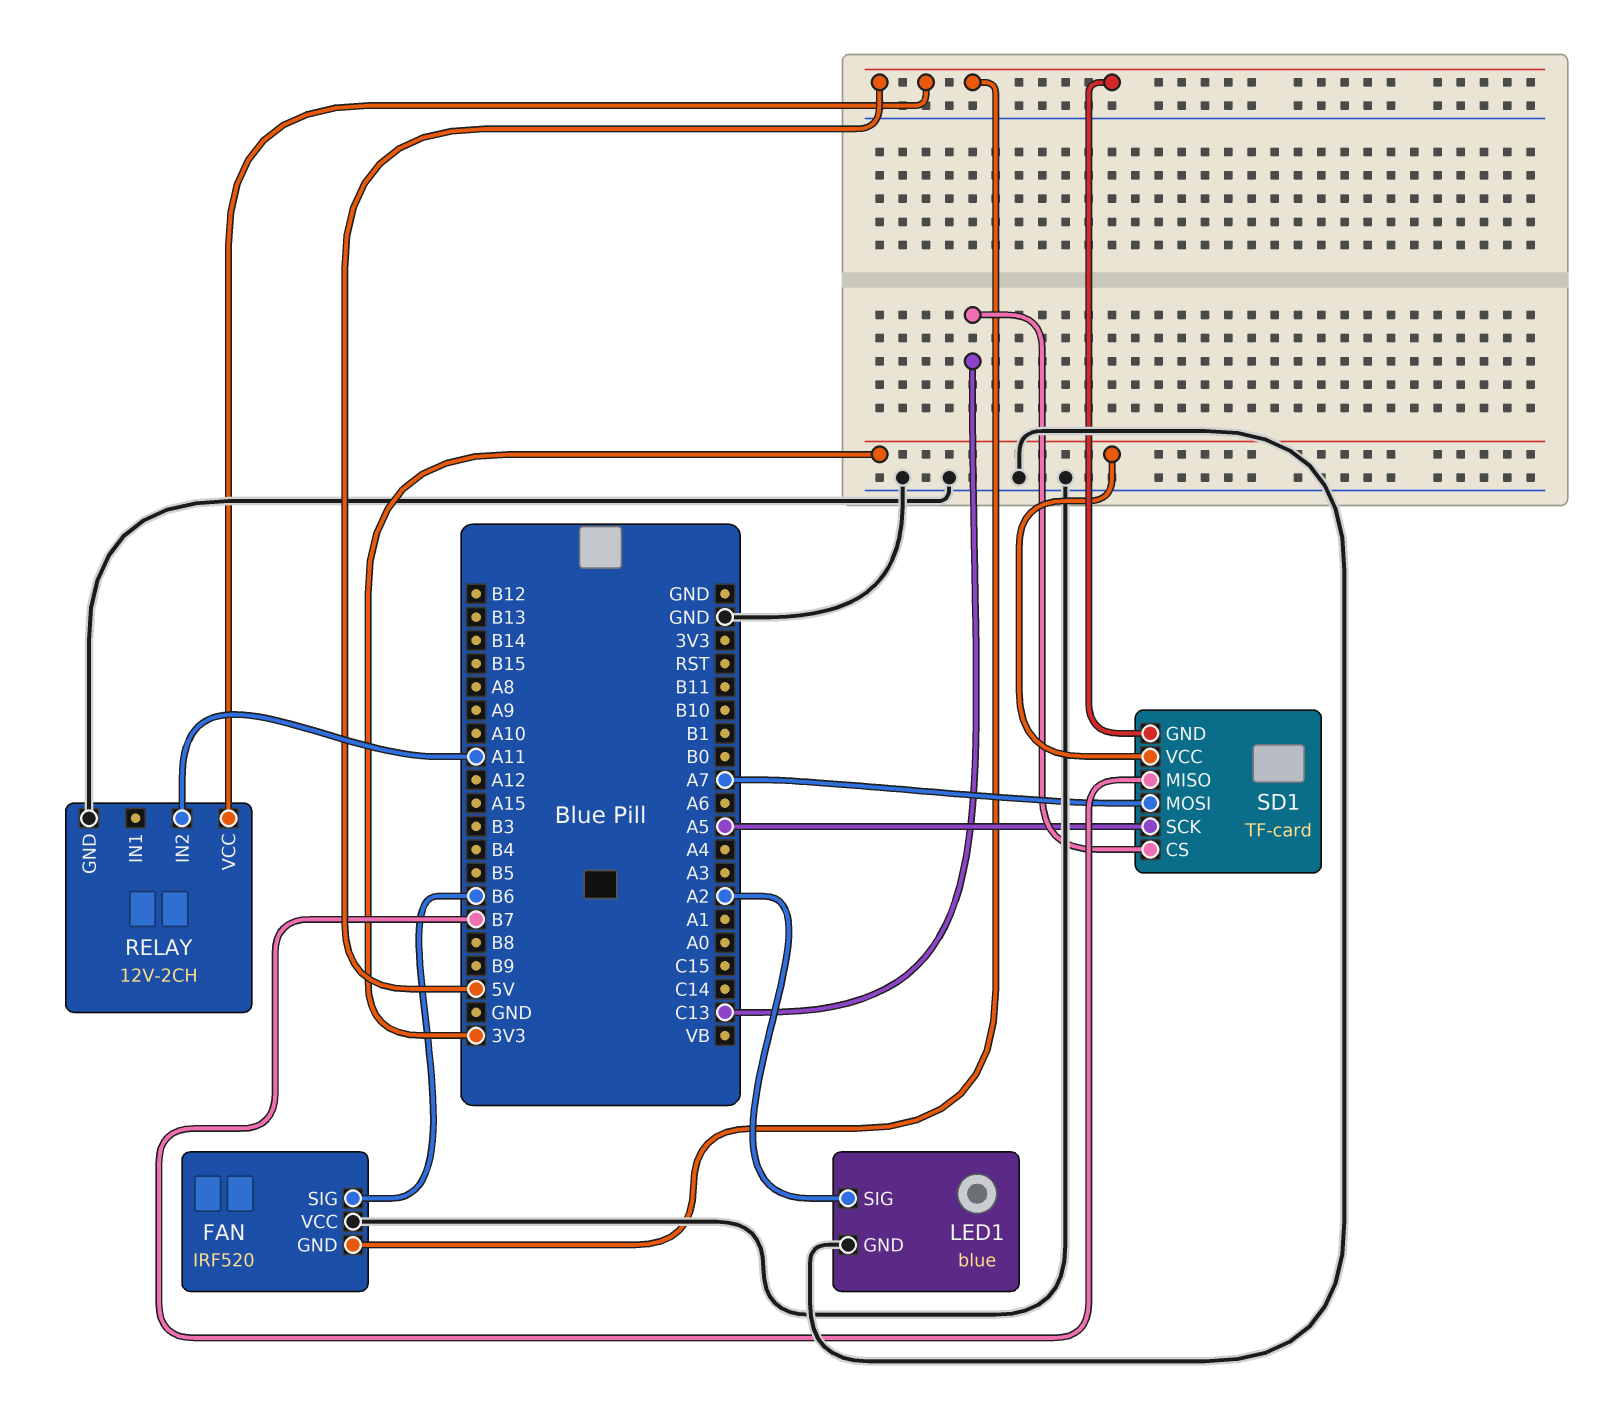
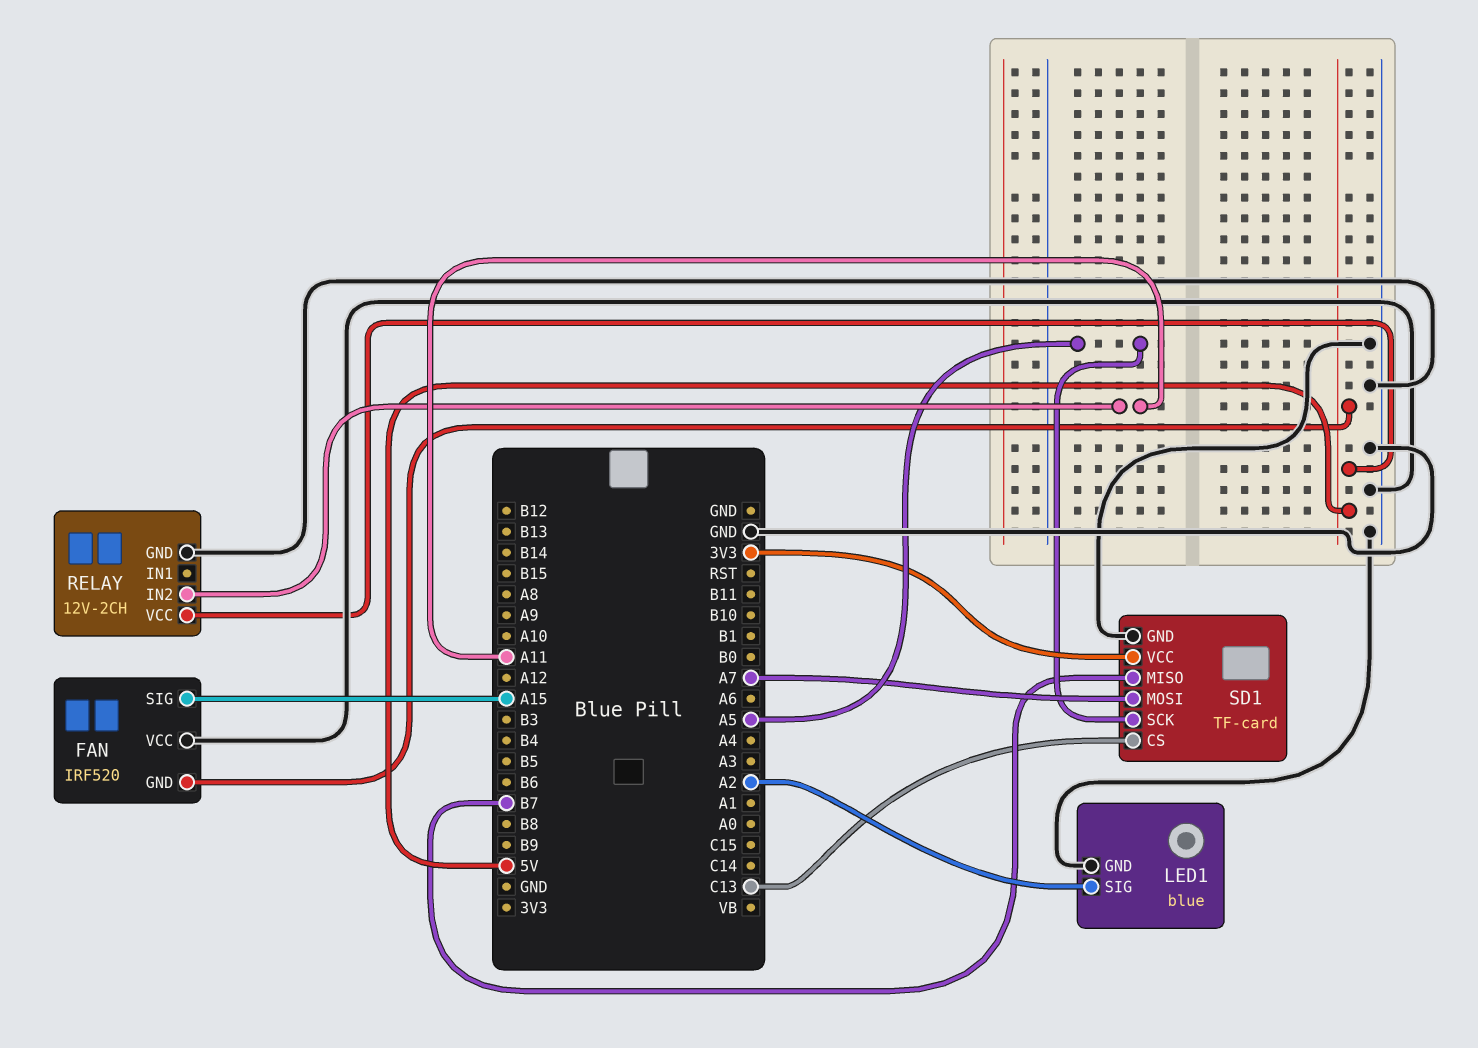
FAN pin SIG: B6 -> A15
SD1 pin GND: 5V -> GND

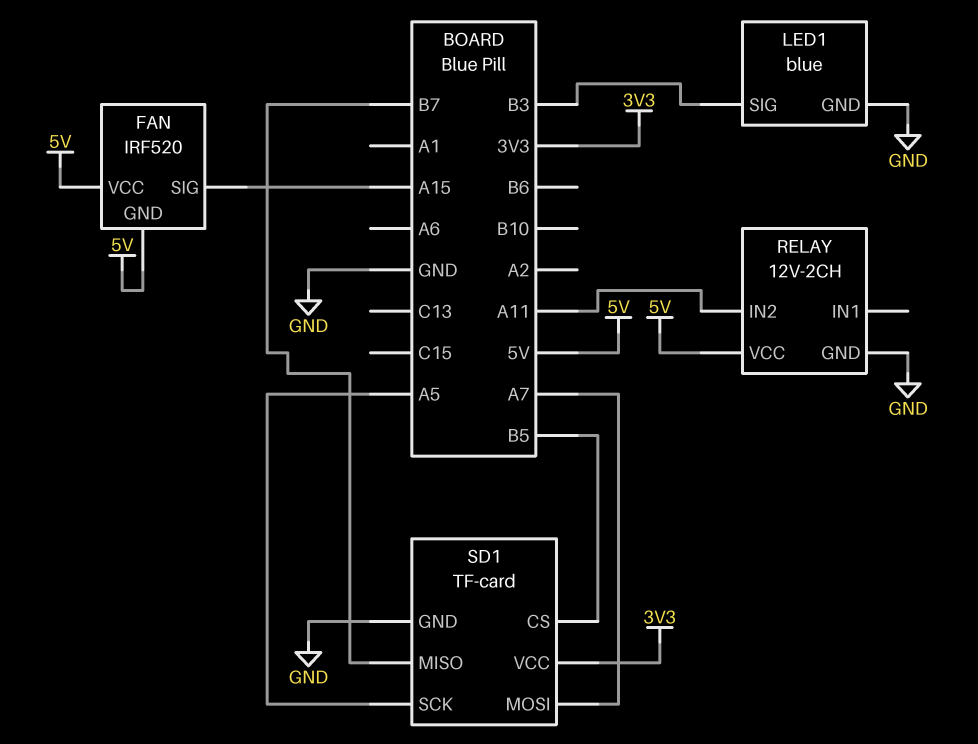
FAN pin VCC: GND -> 5V
LED1 pin SIG: A2 -> B3
SD1 pin CS: C13 -> B5

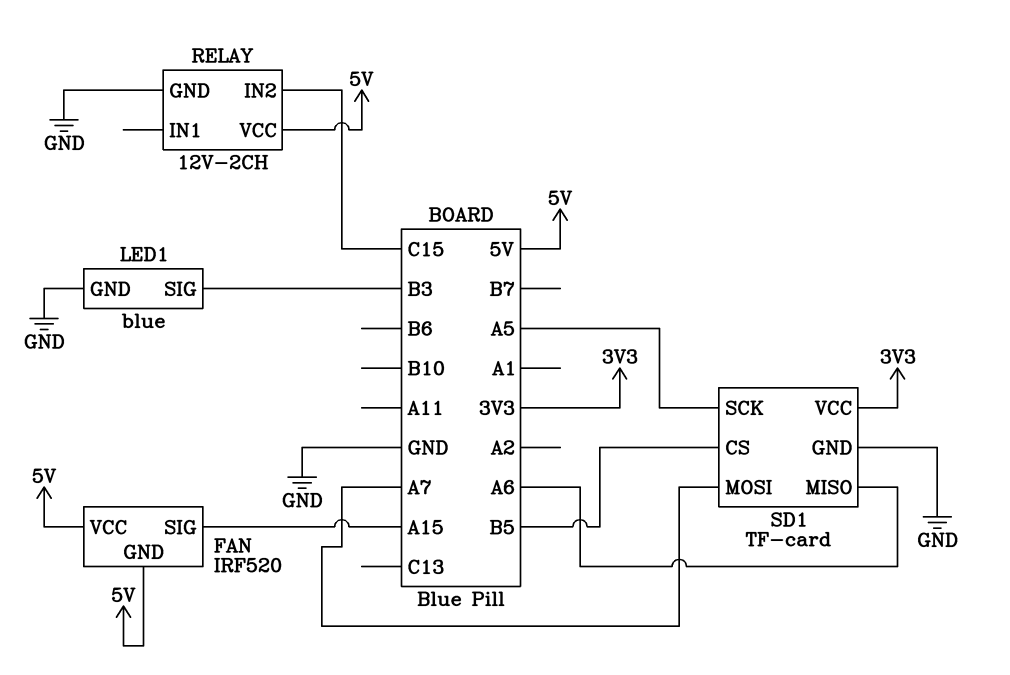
RELAY pin IN2: A11 -> C15
SD1 pin MISO: B7 -> A6

